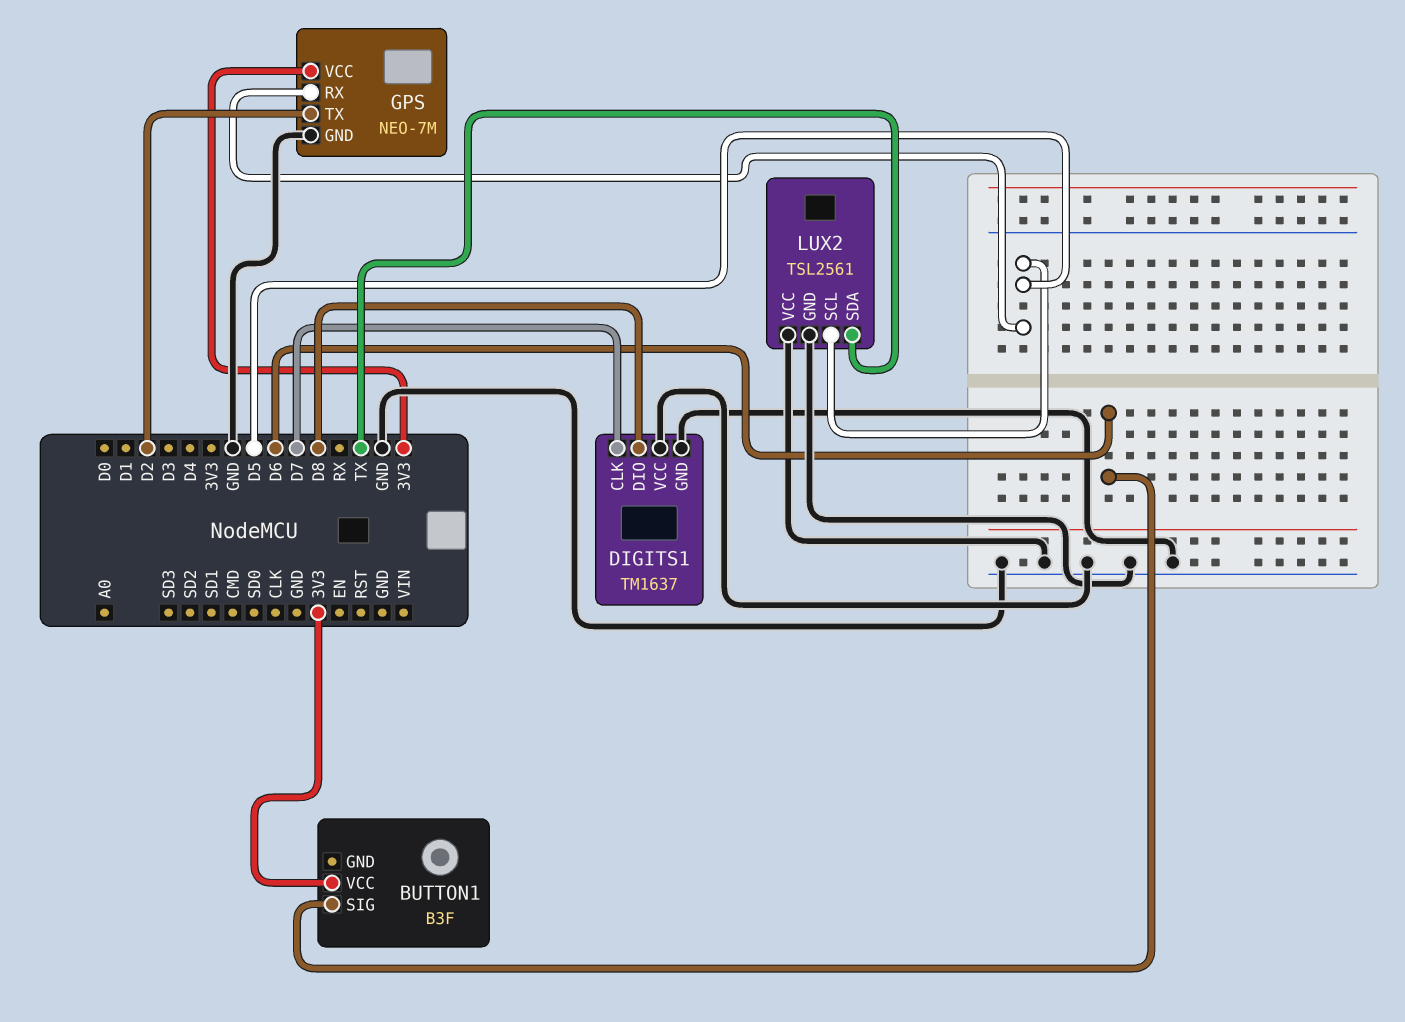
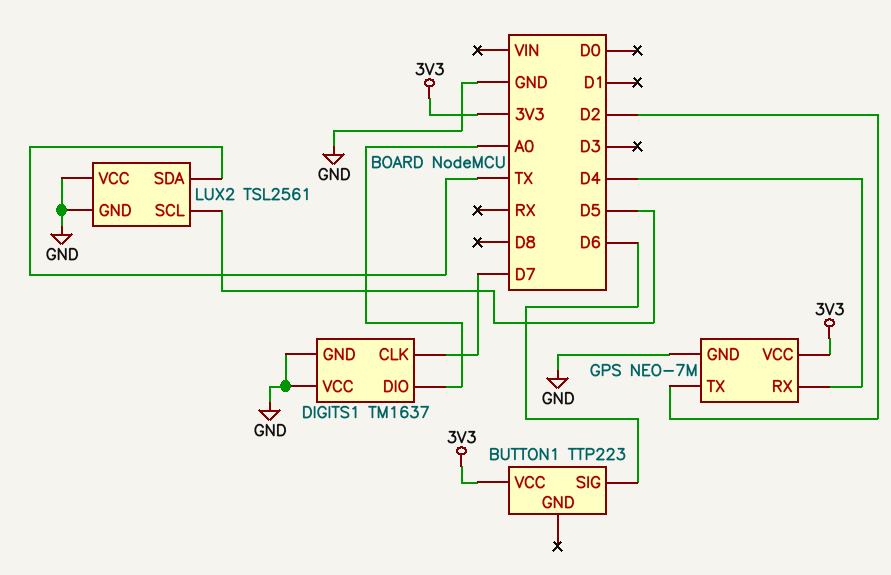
BUTTON1: B3F -> TTP223
DIGITS1 pin DIO: D8 -> A0
GPS pin RX: D5 -> D4

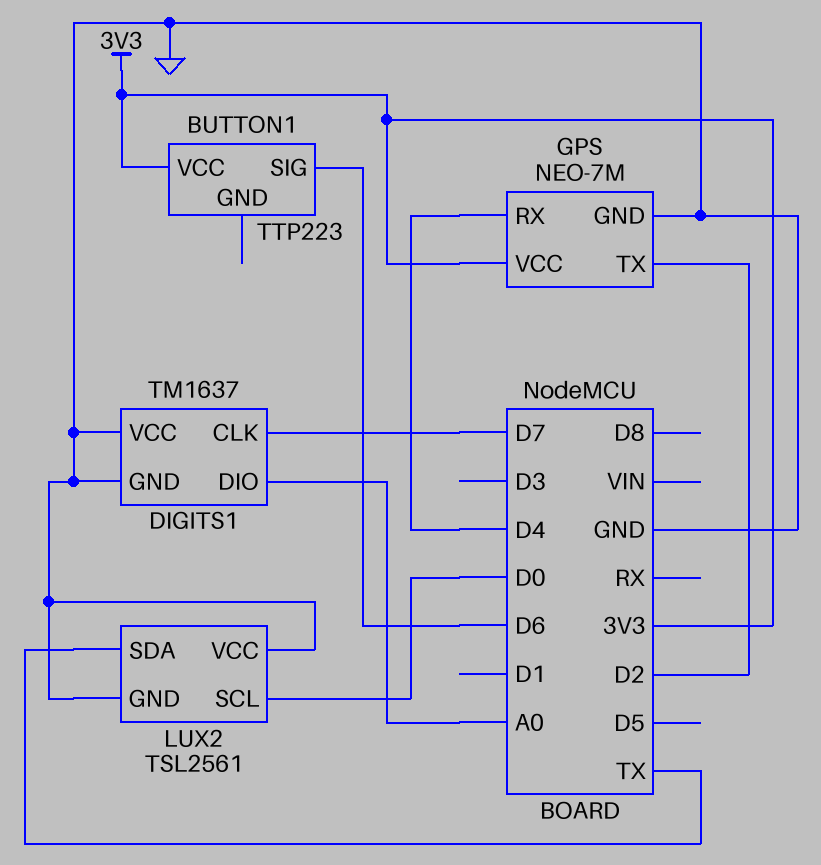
LUX2 pin SCL: D5 -> D0

